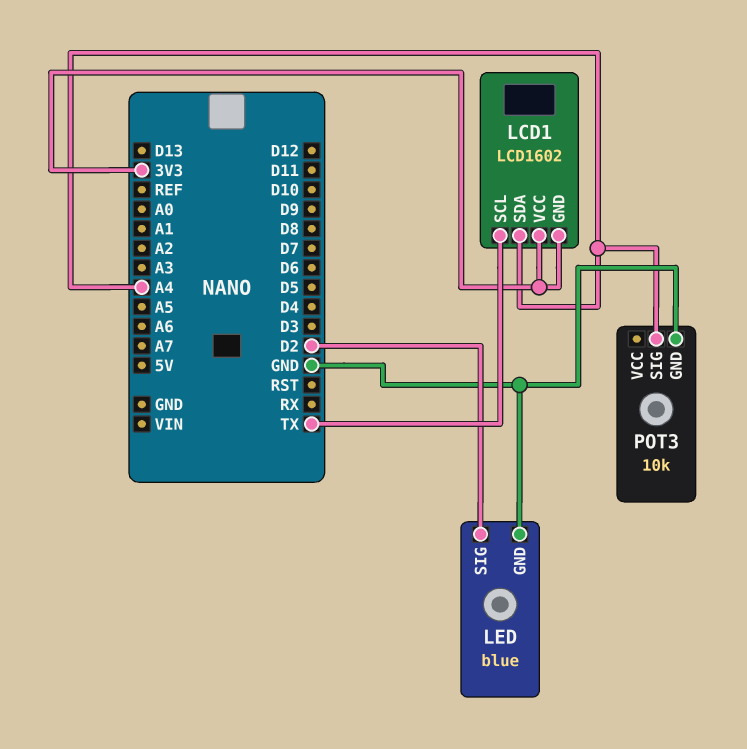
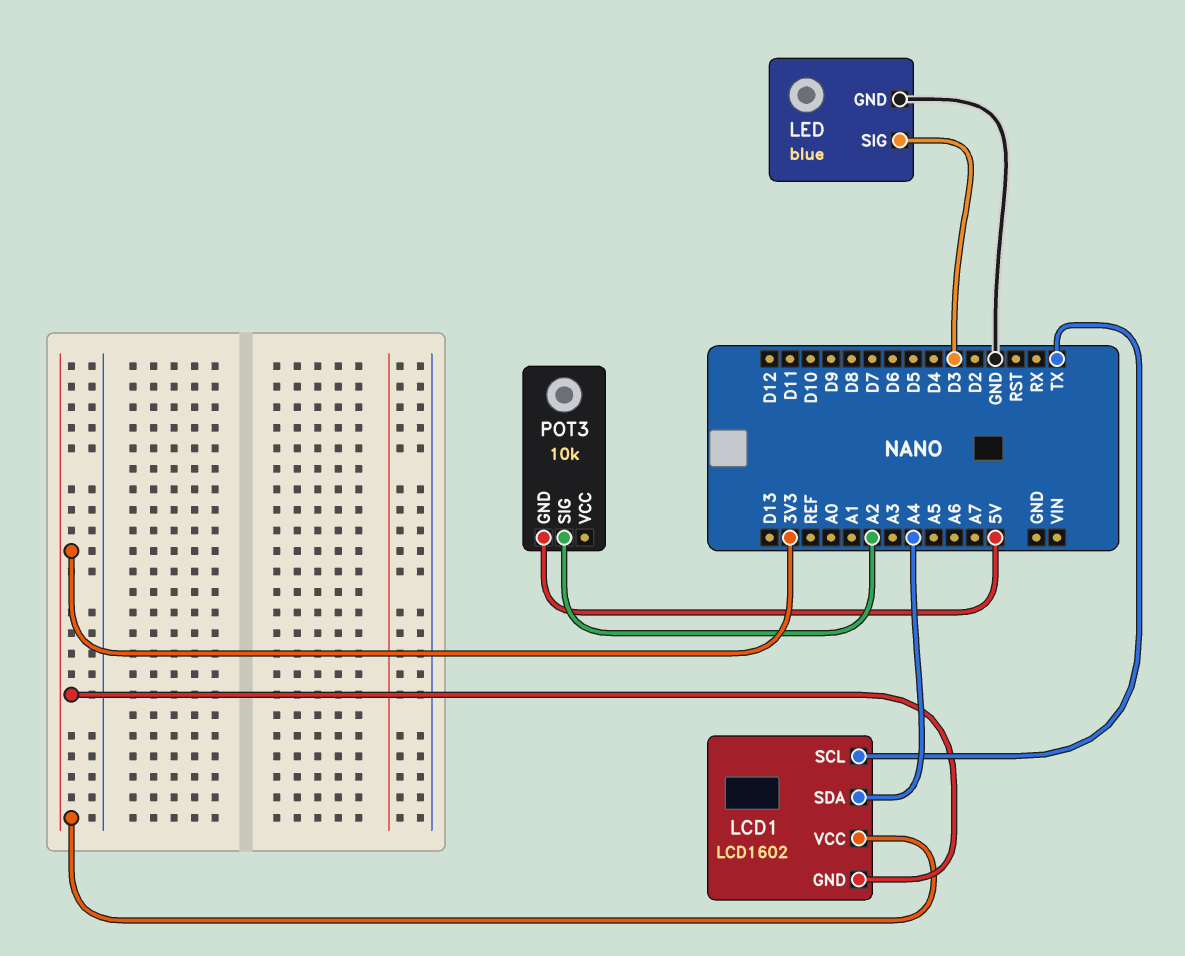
LED pin SIG: D2 -> D3
POT3 pin GND: GND -> 5V
POT3 pin SIG: A4 -> A2

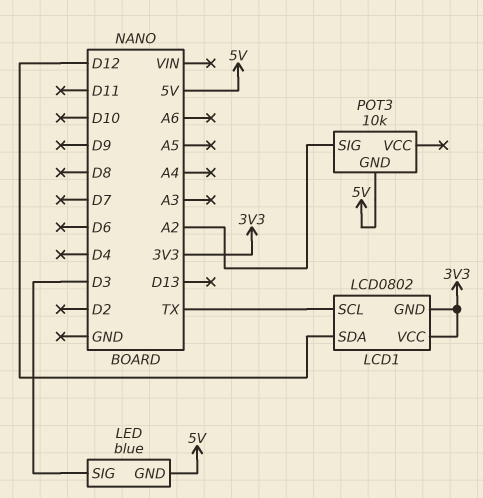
LCD1: LCD1602 -> LCD0802
LCD1 pin SDA: A4 -> D12
LED pin GND: GND -> 5V

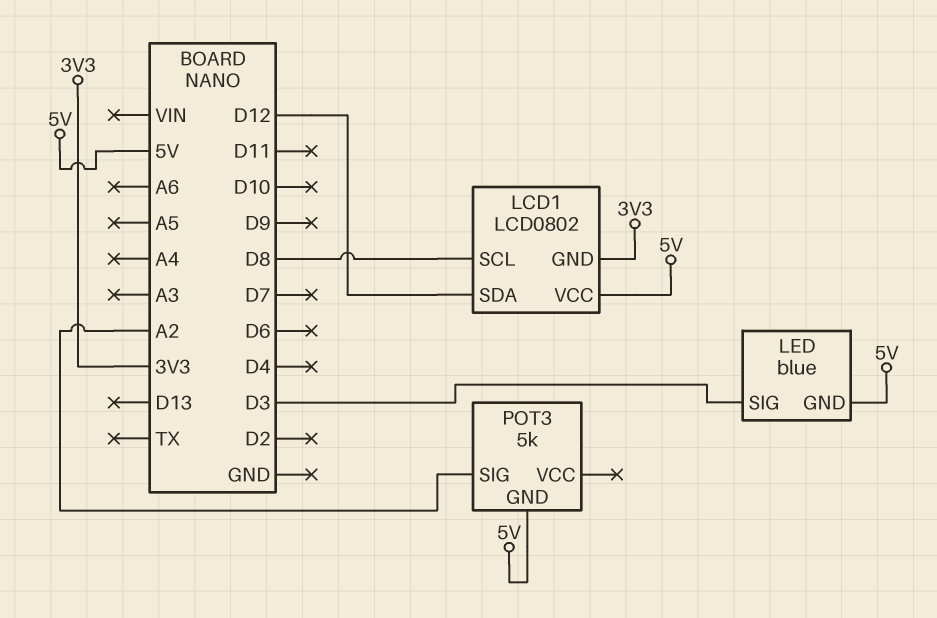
LCD1 pin SCL: TX -> D8
LCD1 pin VCC: 3V3 -> 5V
POT3: 10k -> 5k

